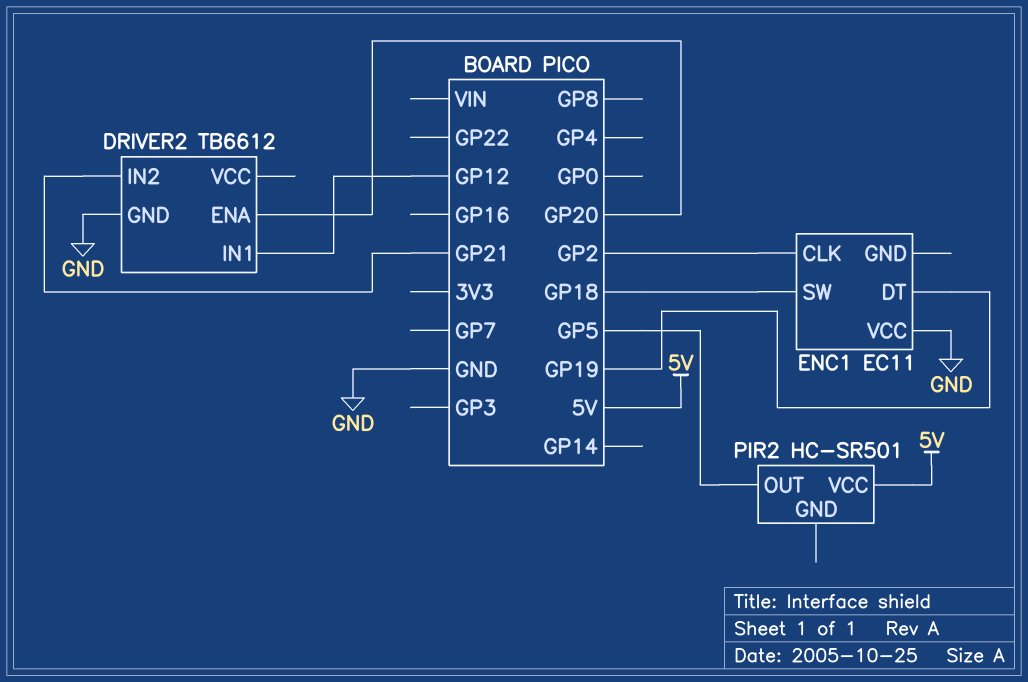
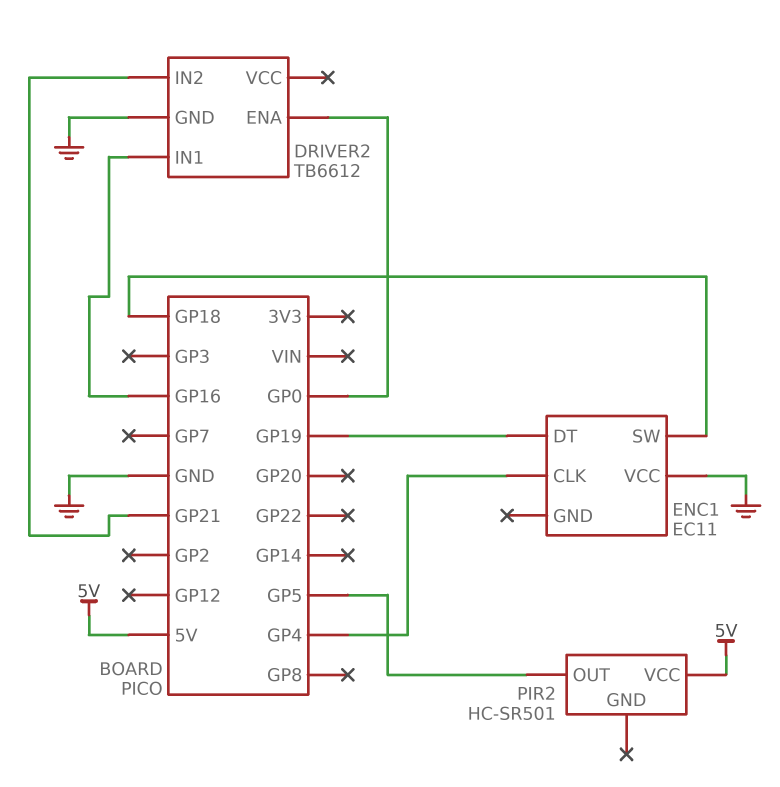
DRIVER2 pin ENA: GP20 -> GP0
DRIVER2 pin IN1: GP12 -> GP16
ENC1 pin CLK: GP2 -> GP4

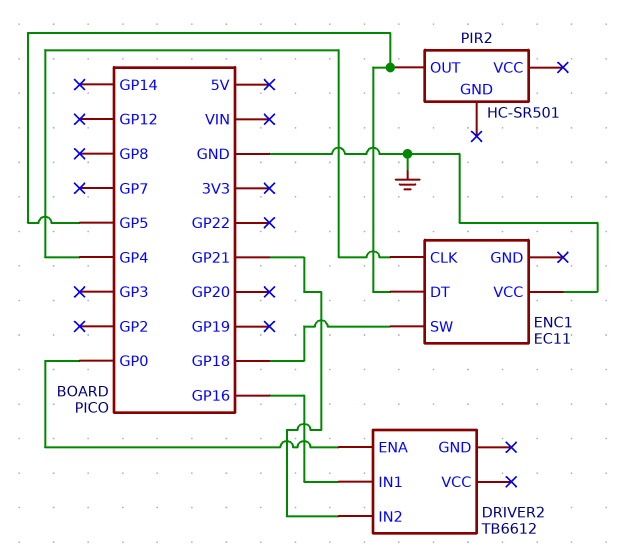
DRIVER2 pin GND: GND -> none
ENC1 pin DT: GP19 -> GP5
PIR2 pin VCC: 5V -> none

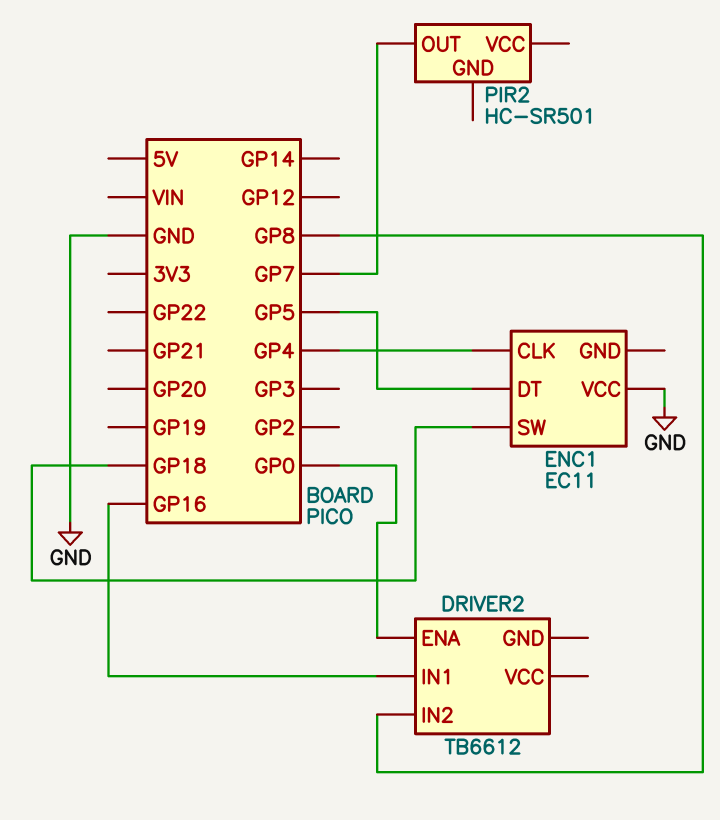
DRIVER2 pin IN2: GP21 -> GP8
PIR2 pin OUT: GP5 -> GP7

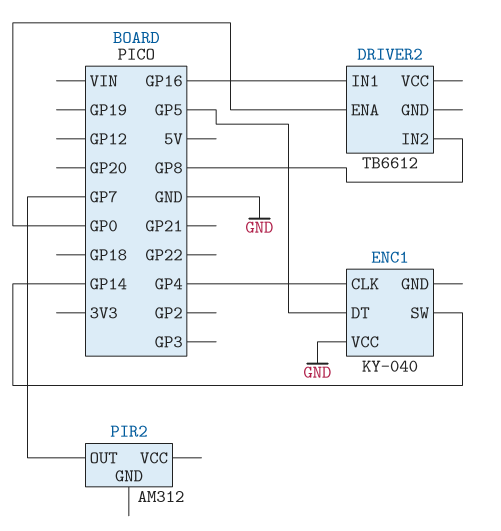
ENC1: EC11 -> KY-040
ENC1 pin SW: GP18 -> GP14
PIR2: HC-SR501 -> AM312

